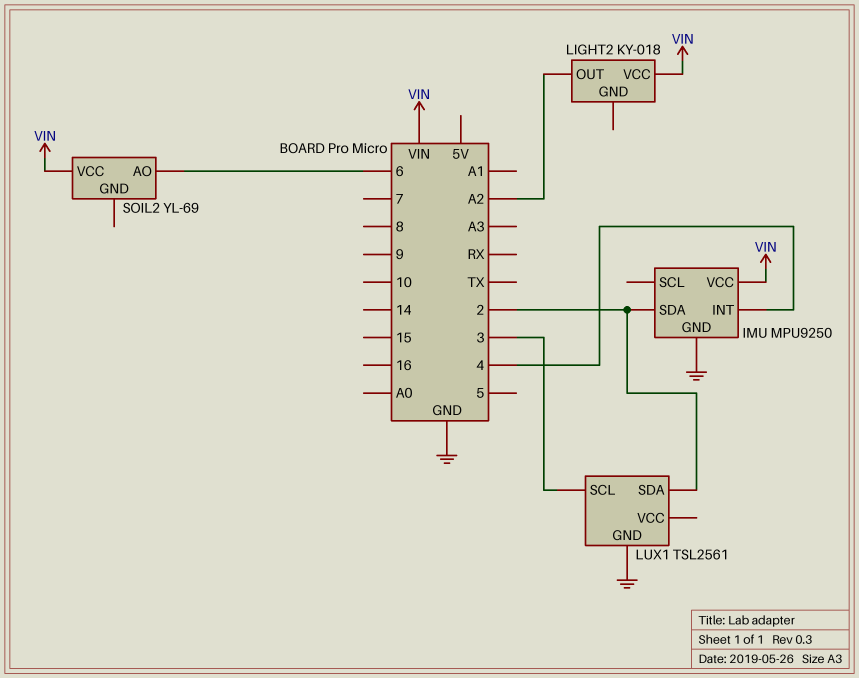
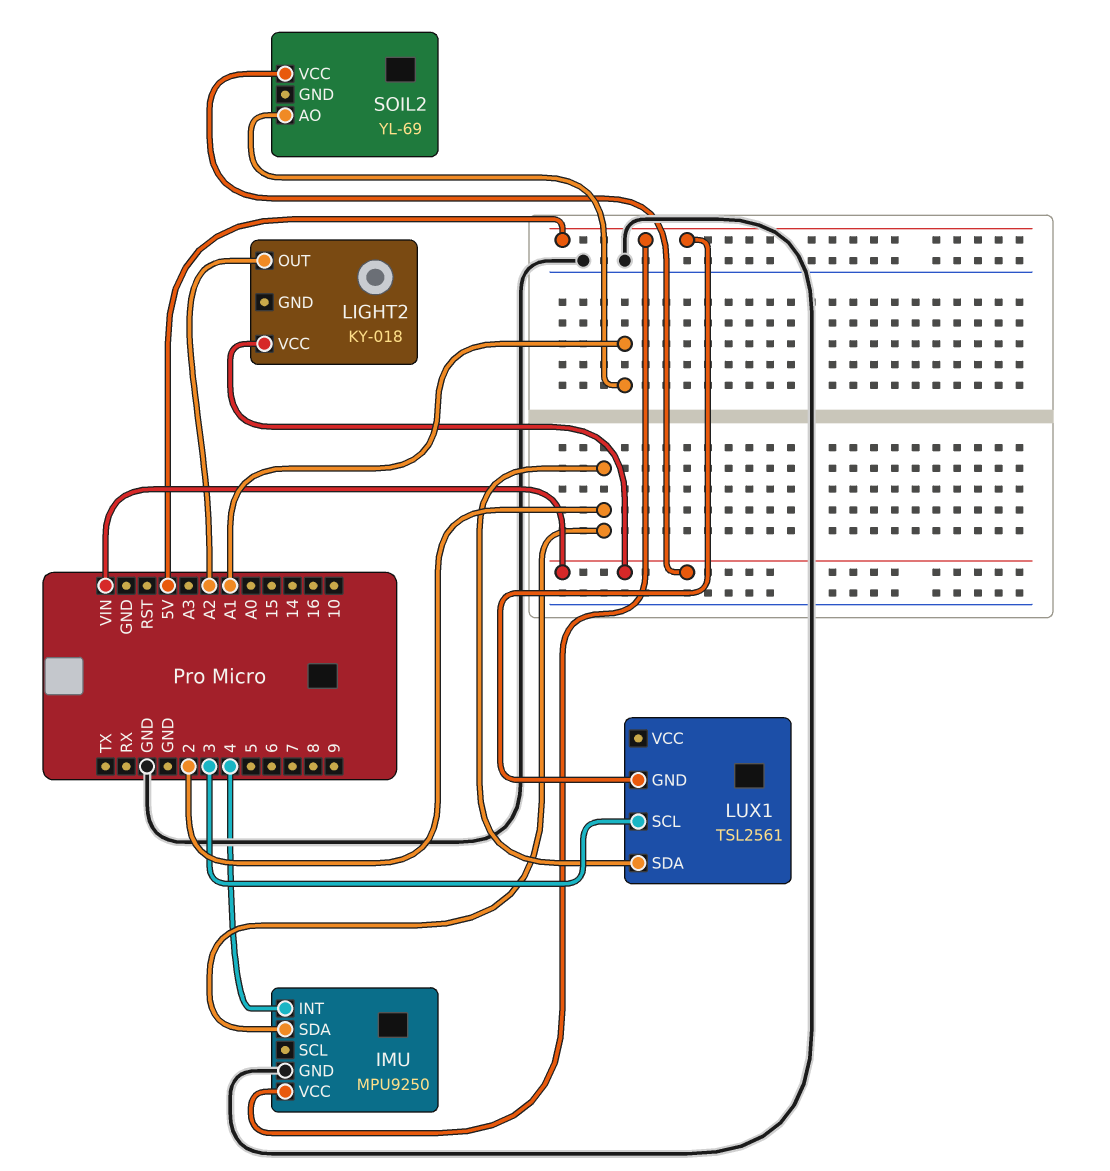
IMU pin VCC: VIN -> 5V
LUX1 pin GND: GND -> 5V
SOIL2 pin AO: 6 -> A1

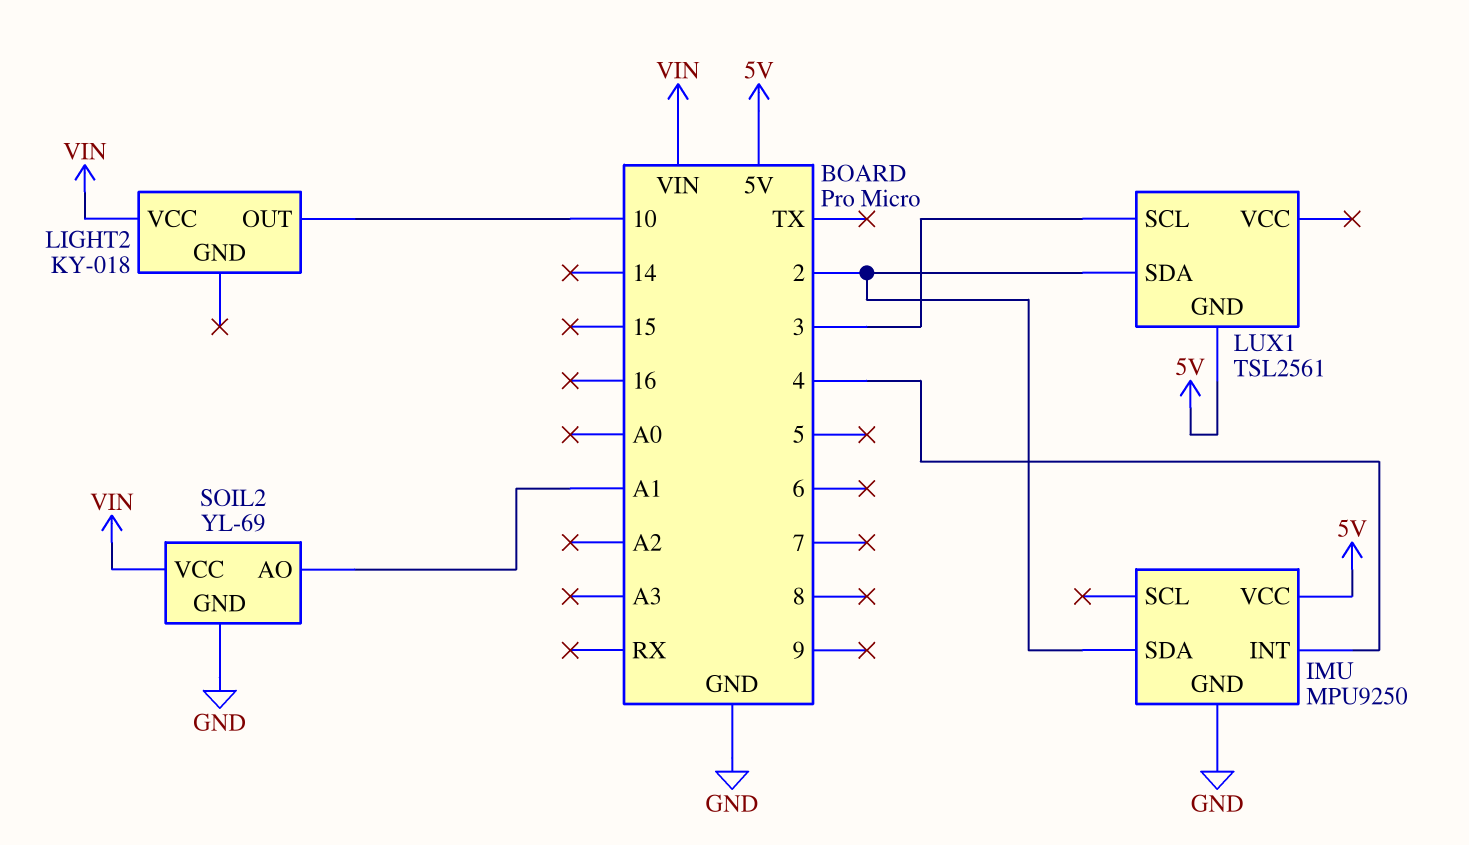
LIGHT2 pin OUT: A2 -> 10
SOIL2 pin GND: none -> GND

